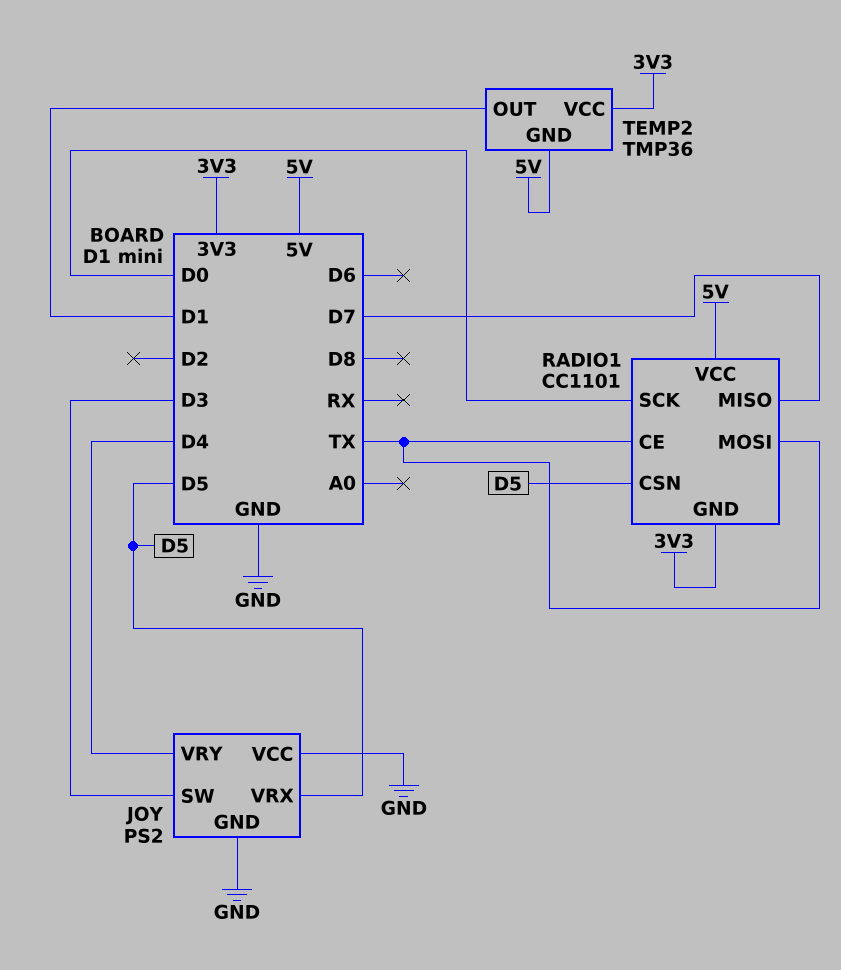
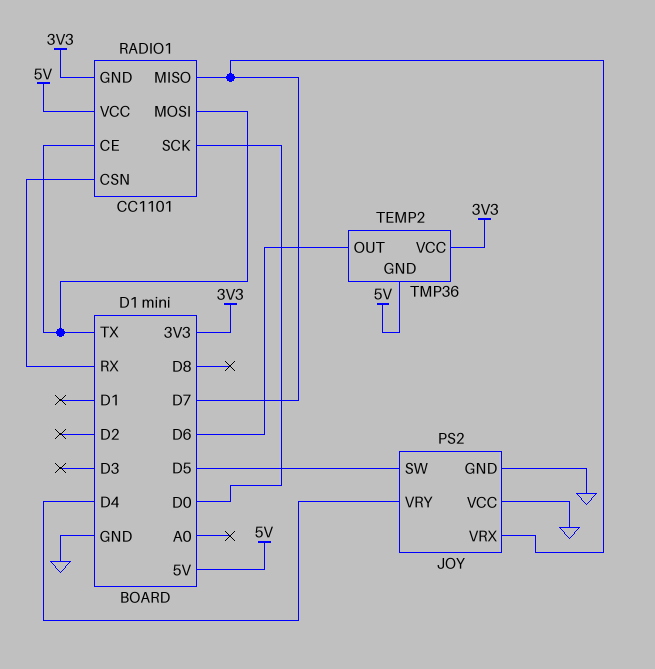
JOY pin SW: D3 -> D5
JOY pin VRX: D5 -> D7
RADIO1 pin CSN: D5 -> RX
TEMP2 pin OUT: D1 -> D6

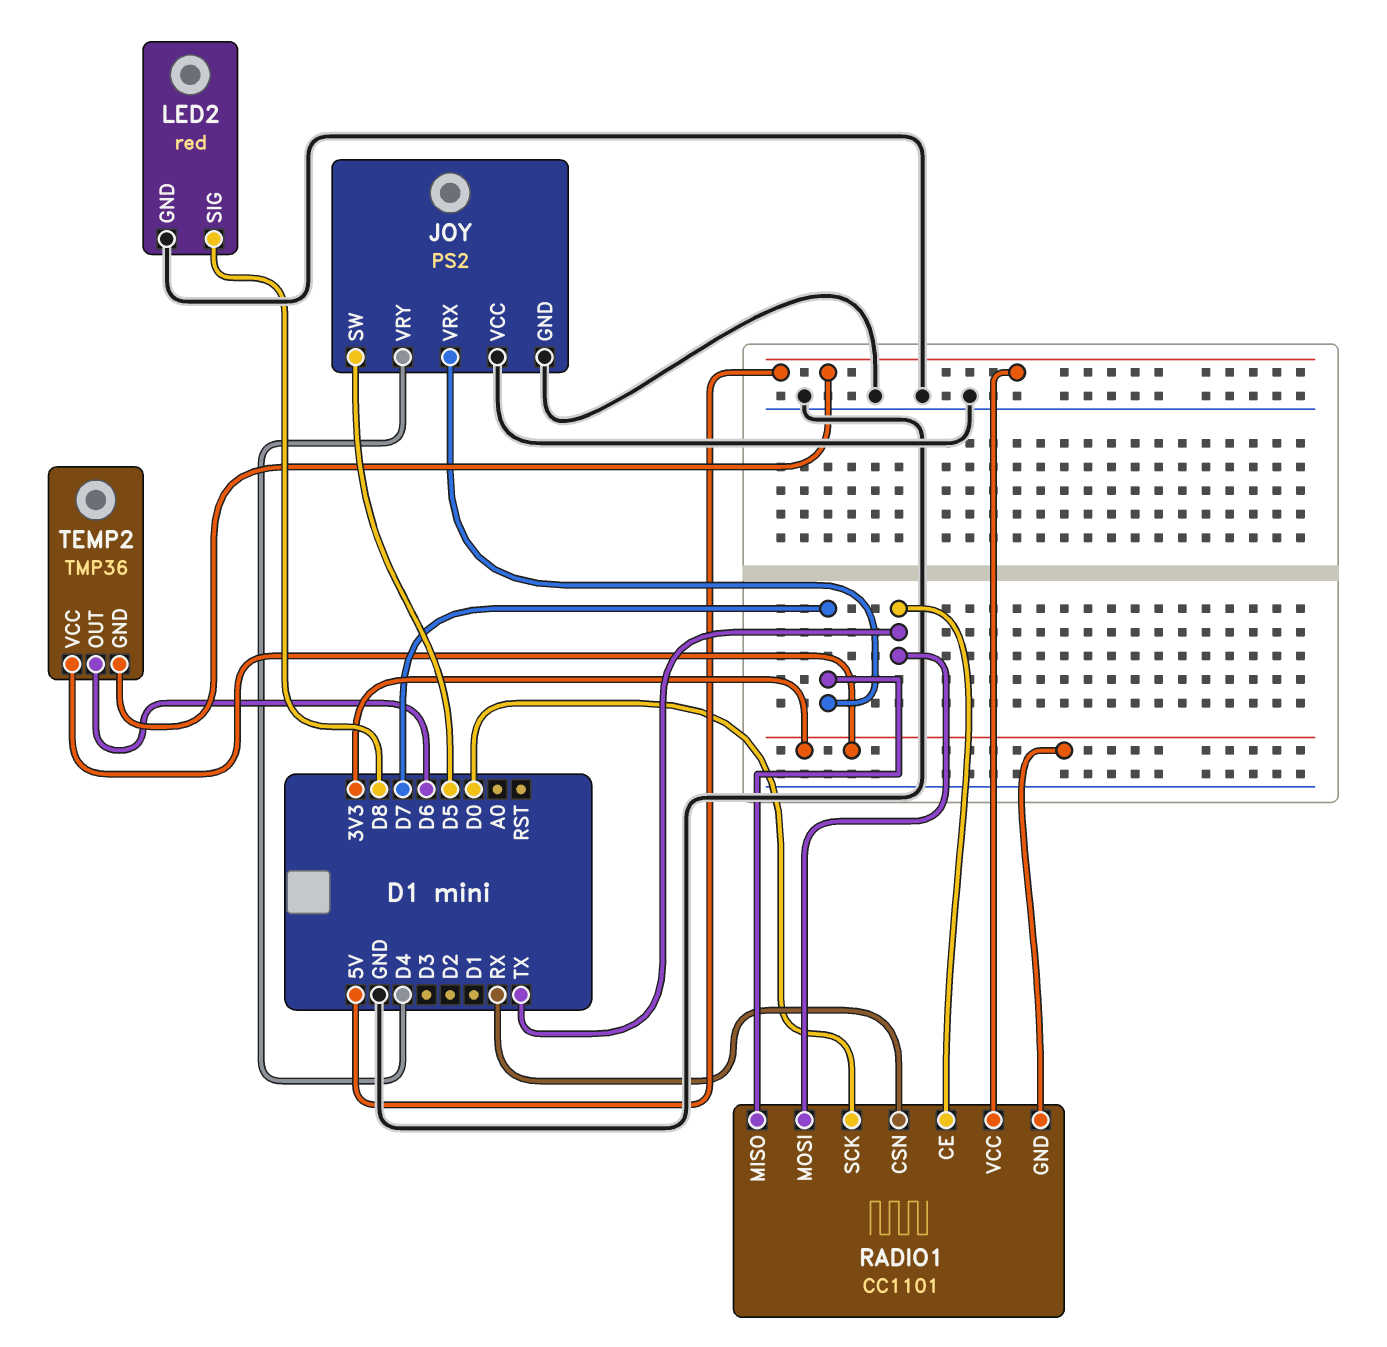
LED2: none -> red
LED2 pin GND: none -> GND
LED2 pin SIG: none -> D8

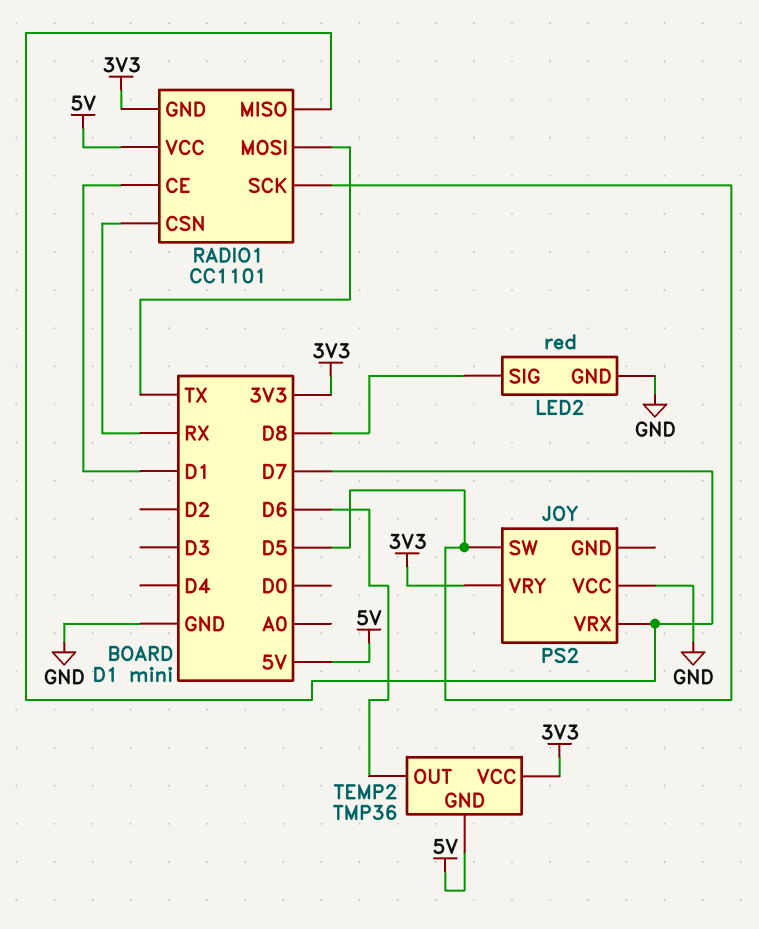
JOY pin GND: GND -> none
JOY pin VRY: D4 -> 3V3
RADIO1 pin CE: TX -> D1
RADIO1 pin SCK: D0 -> D5

